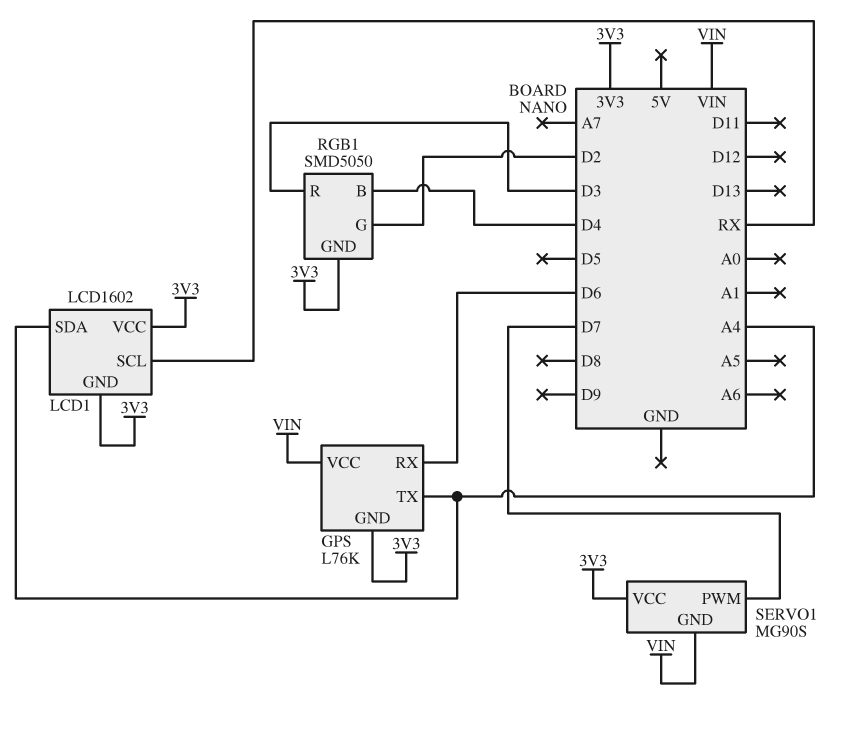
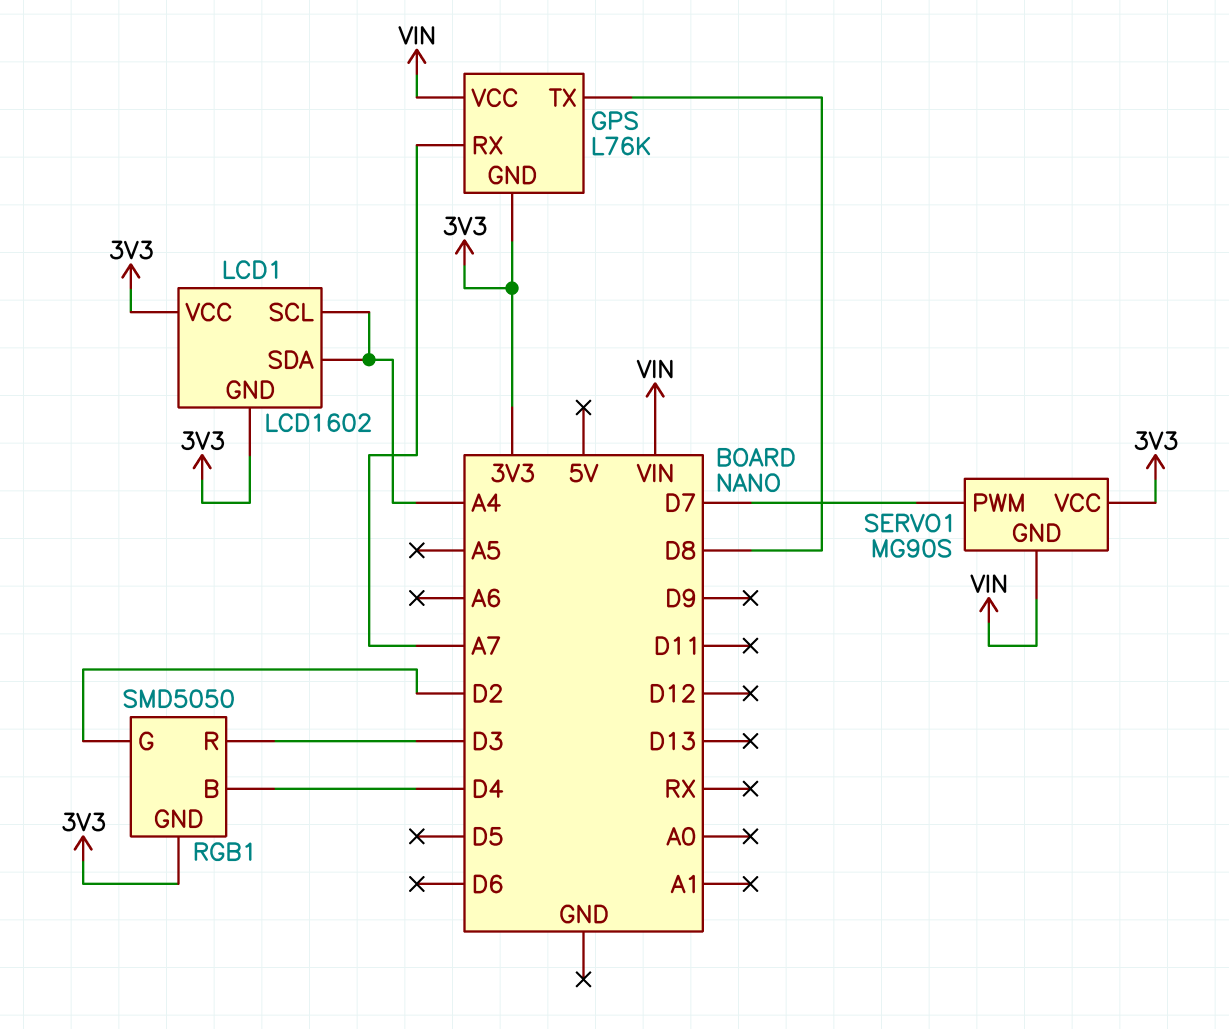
GPS pin RX: D6 -> A7
GPS pin TX: A4 -> D8
LCD1 pin SCL: RX -> A4

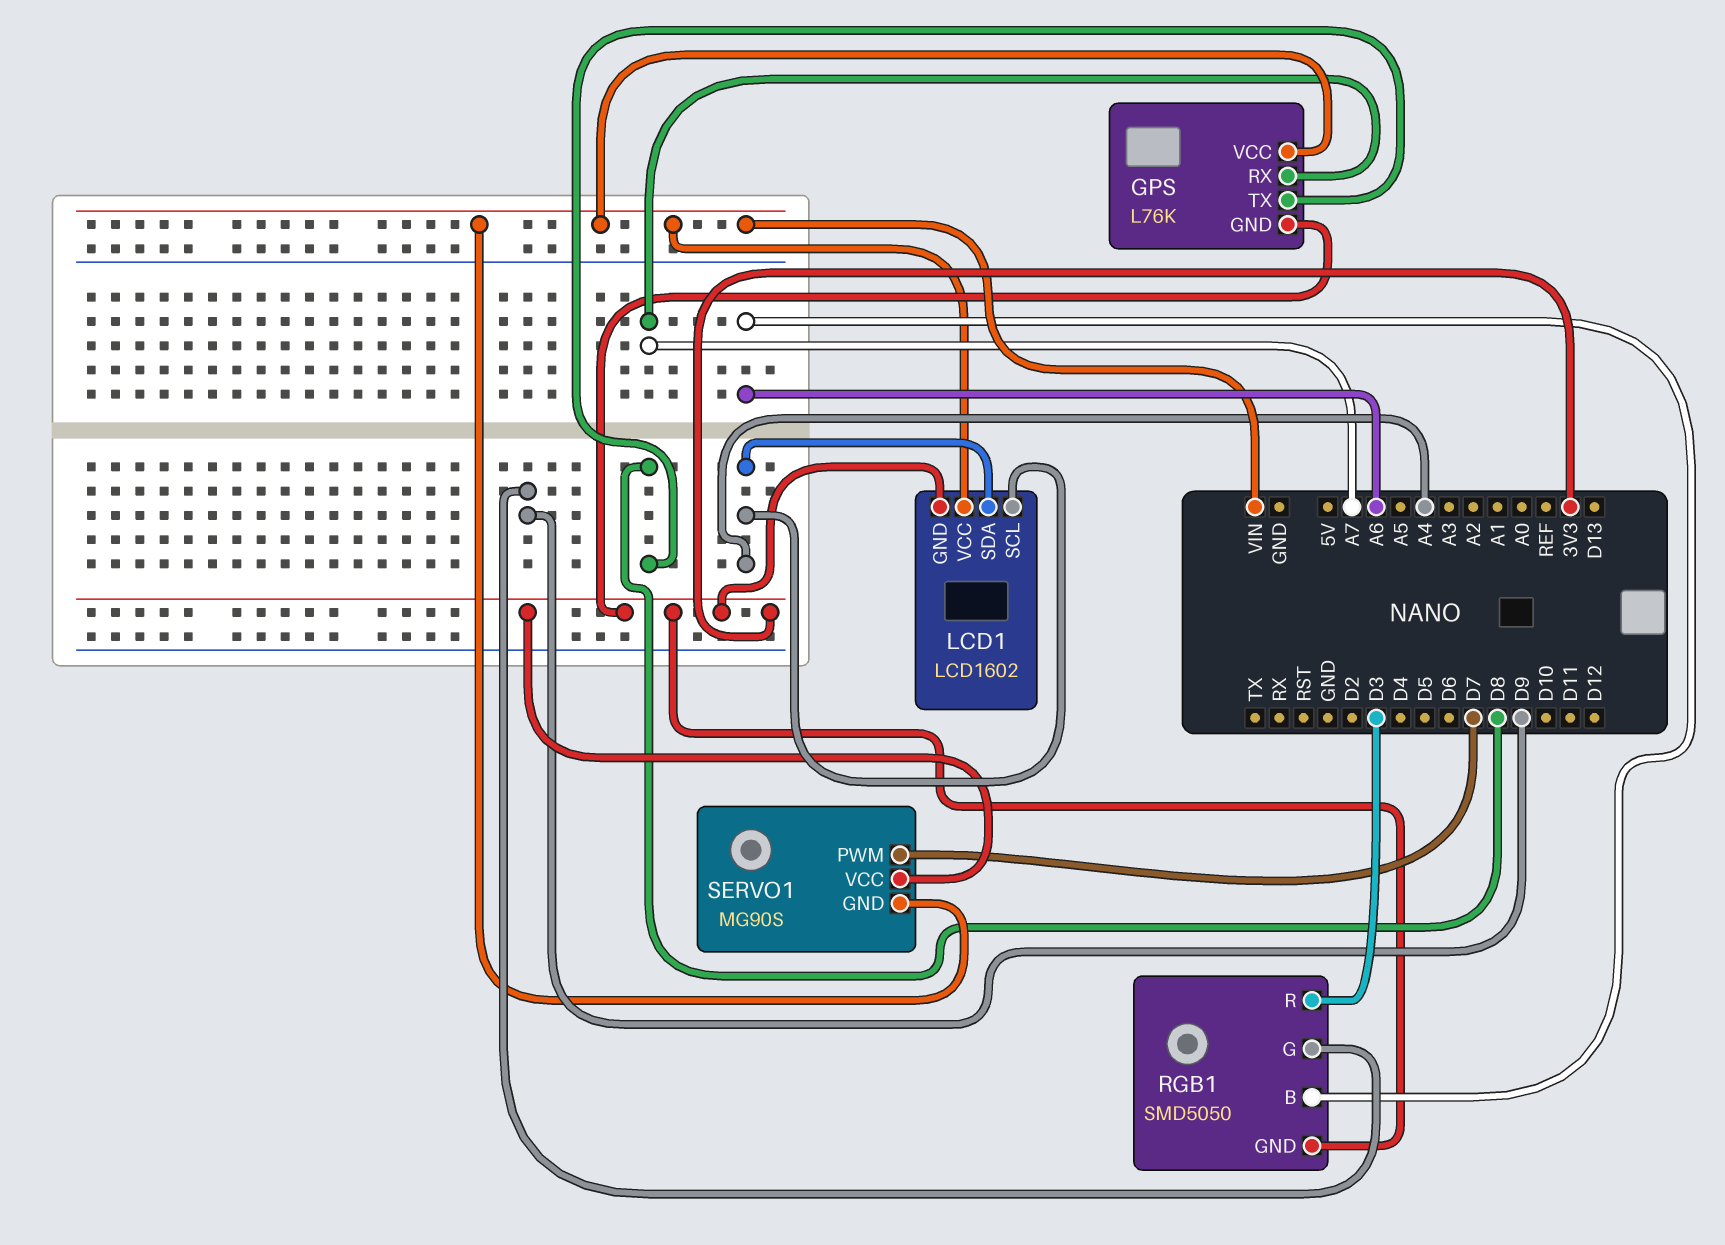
LCD1 pin VCC: 3V3 -> VIN
RGB1 pin B: D4 -> A6
RGB1 pin G: D2 -> D9

